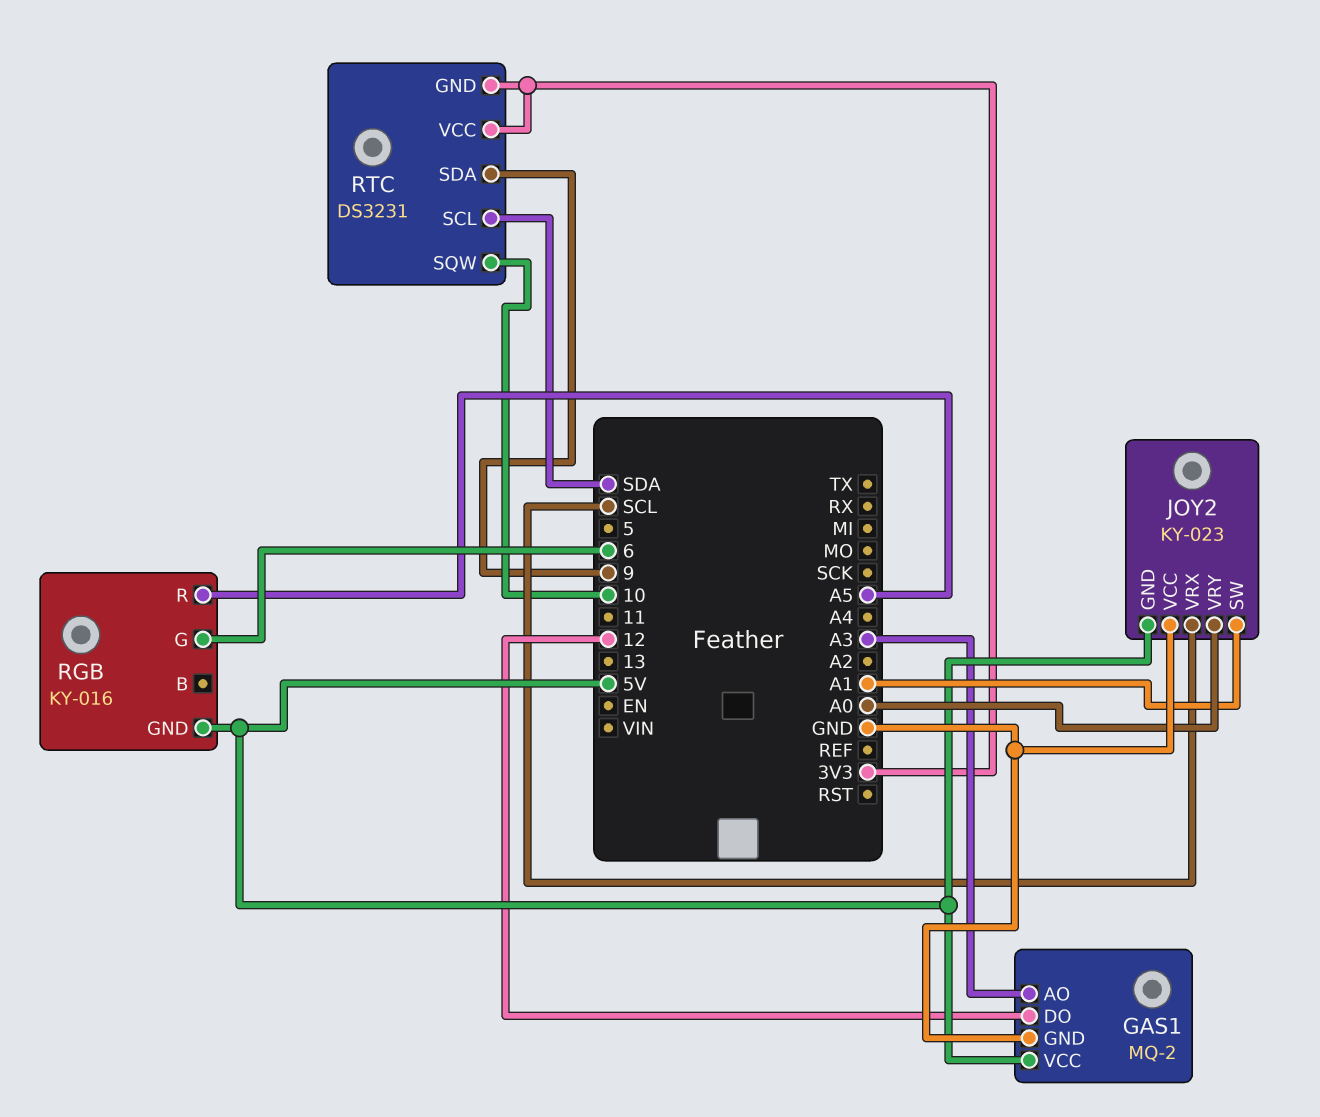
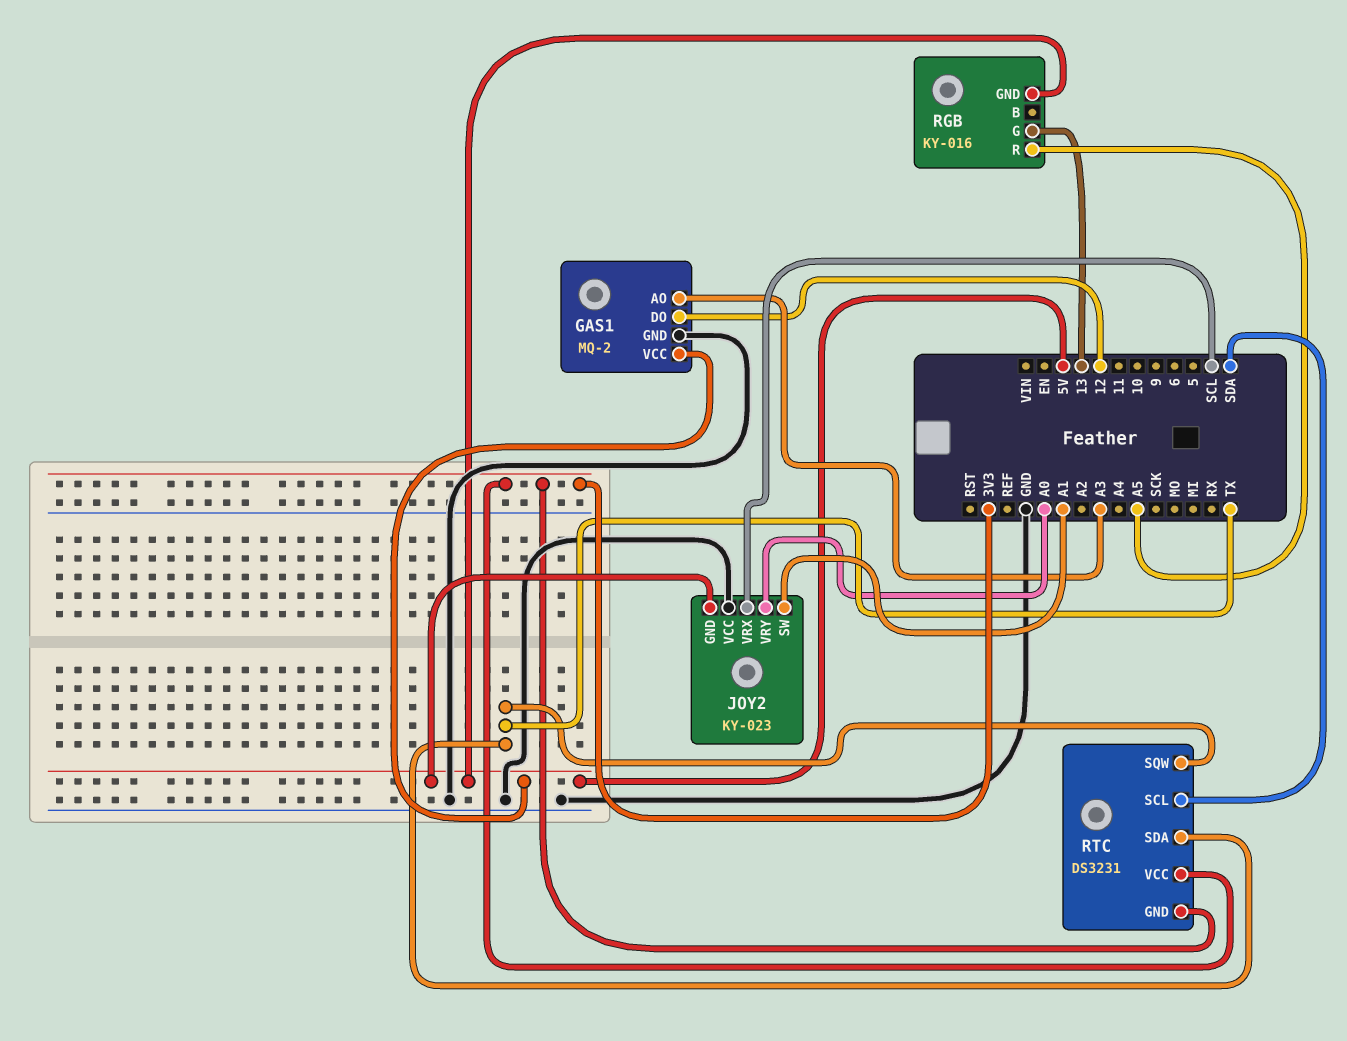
RGB pin G: 6 -> 13
RTC pin SDA: 9 -> TX
RTC pin SQW: 10 -> TX

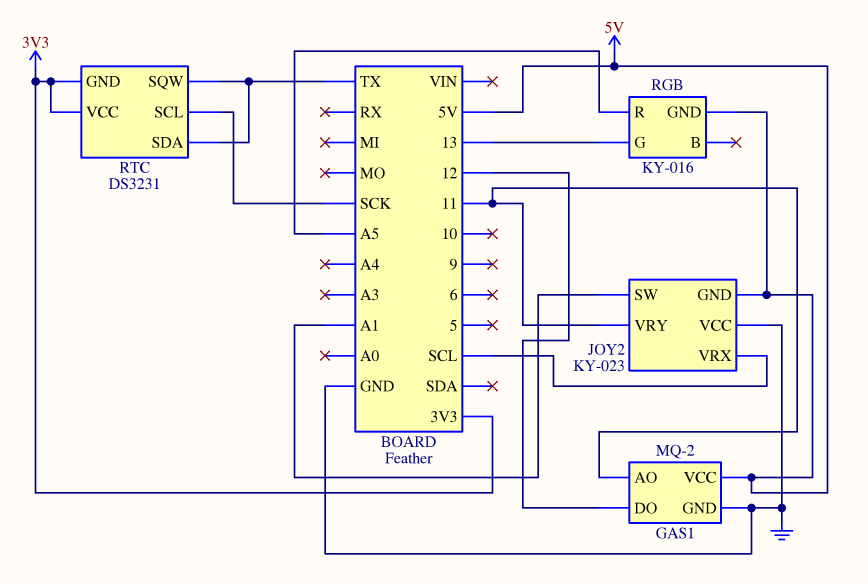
GAS1 pin AO: A3 -> 11
JOY2 pin VRY: A0 -> 11
RTC pin SCL: SDA -> SCK

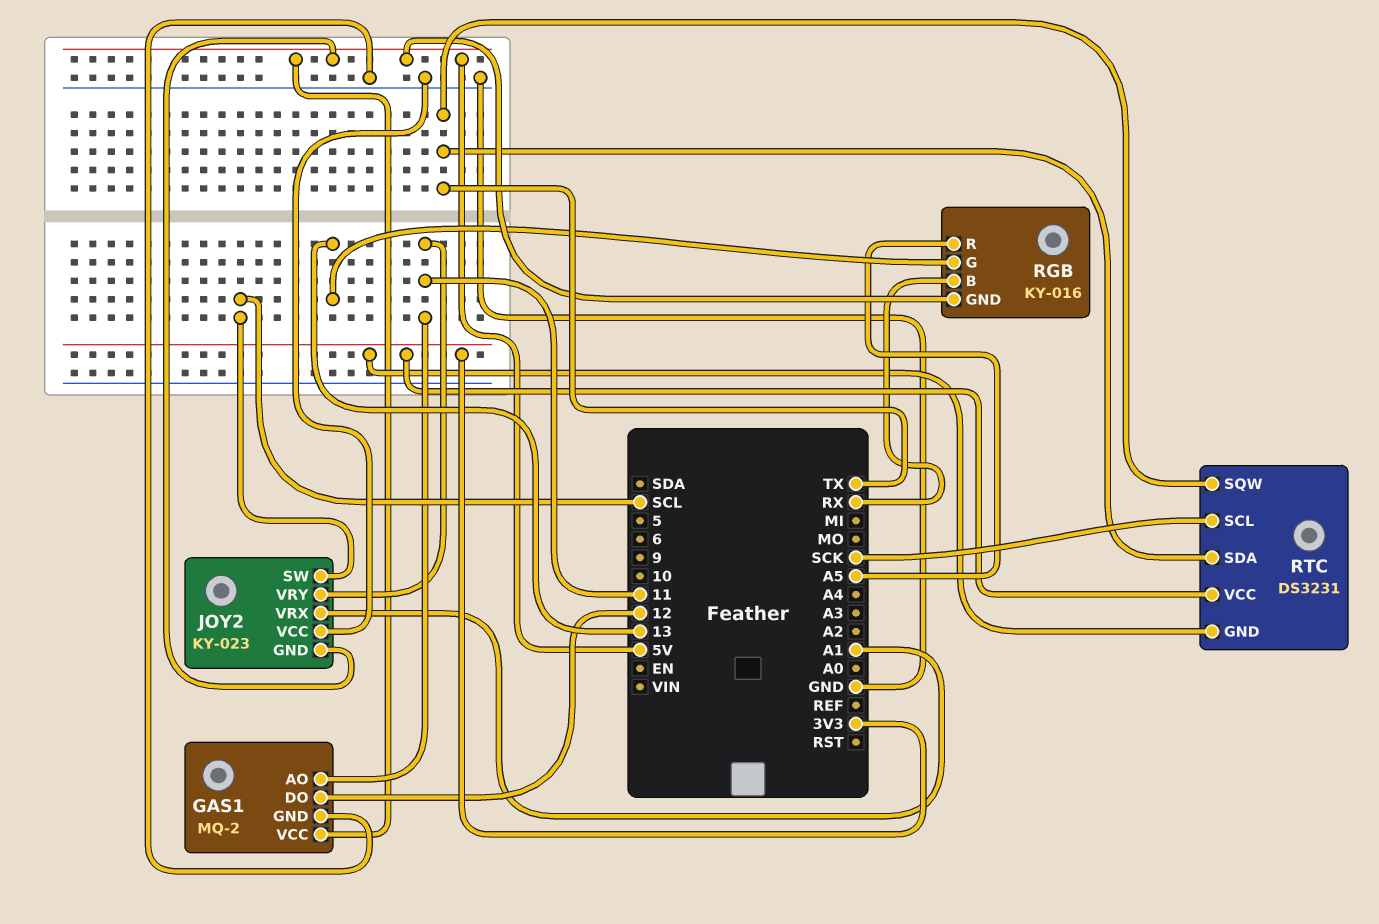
JOY2 pin SW: A1 -> SCL
JOY2 pin VRX: SCL -> A1
RGB pin B: none -> RX

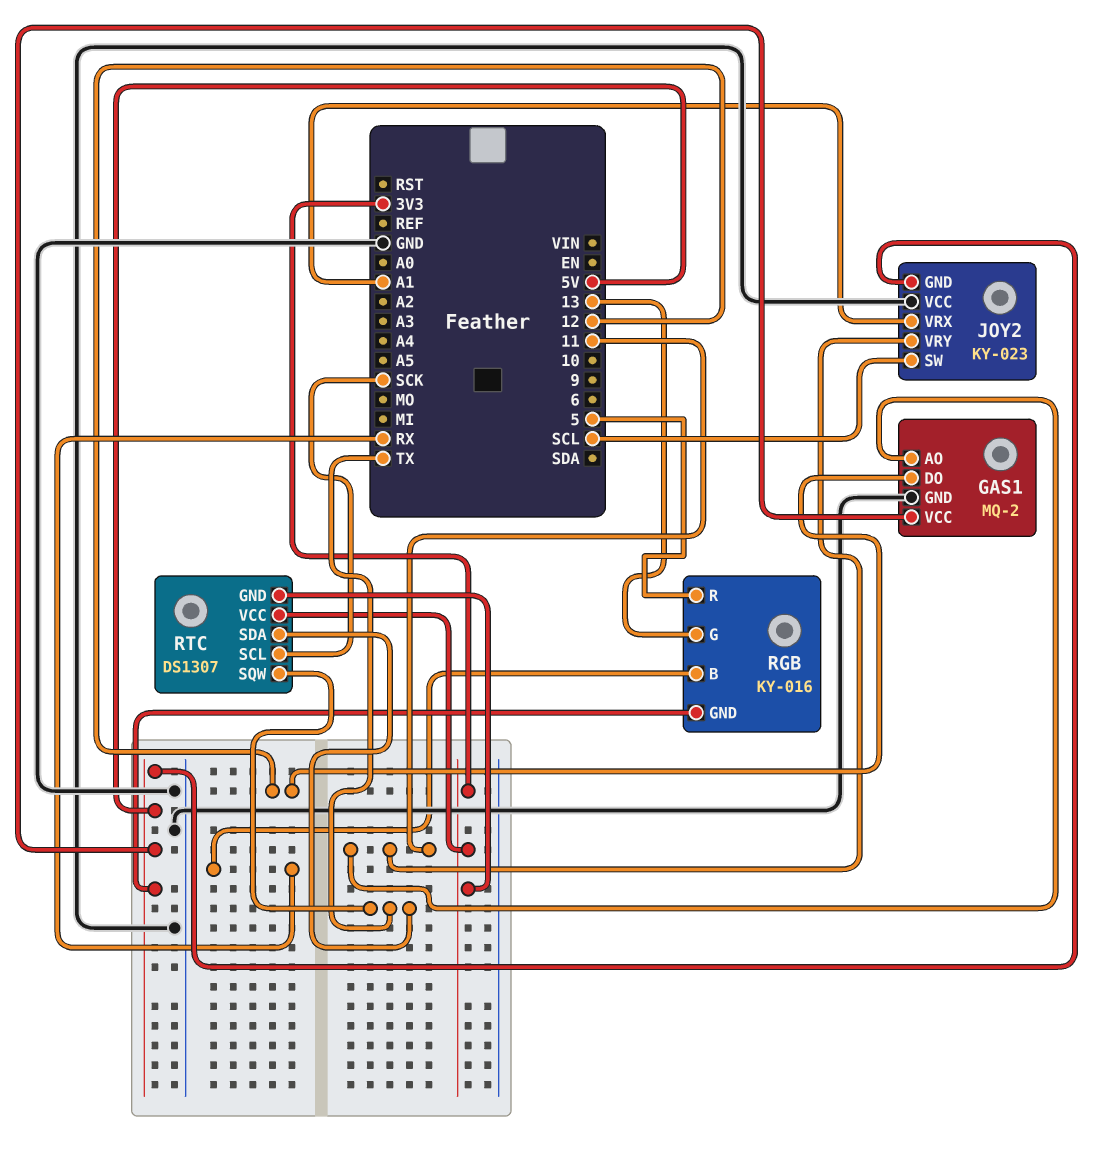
RGB pin R: A5 -> 5
RTC: DS3231 -> DS1307

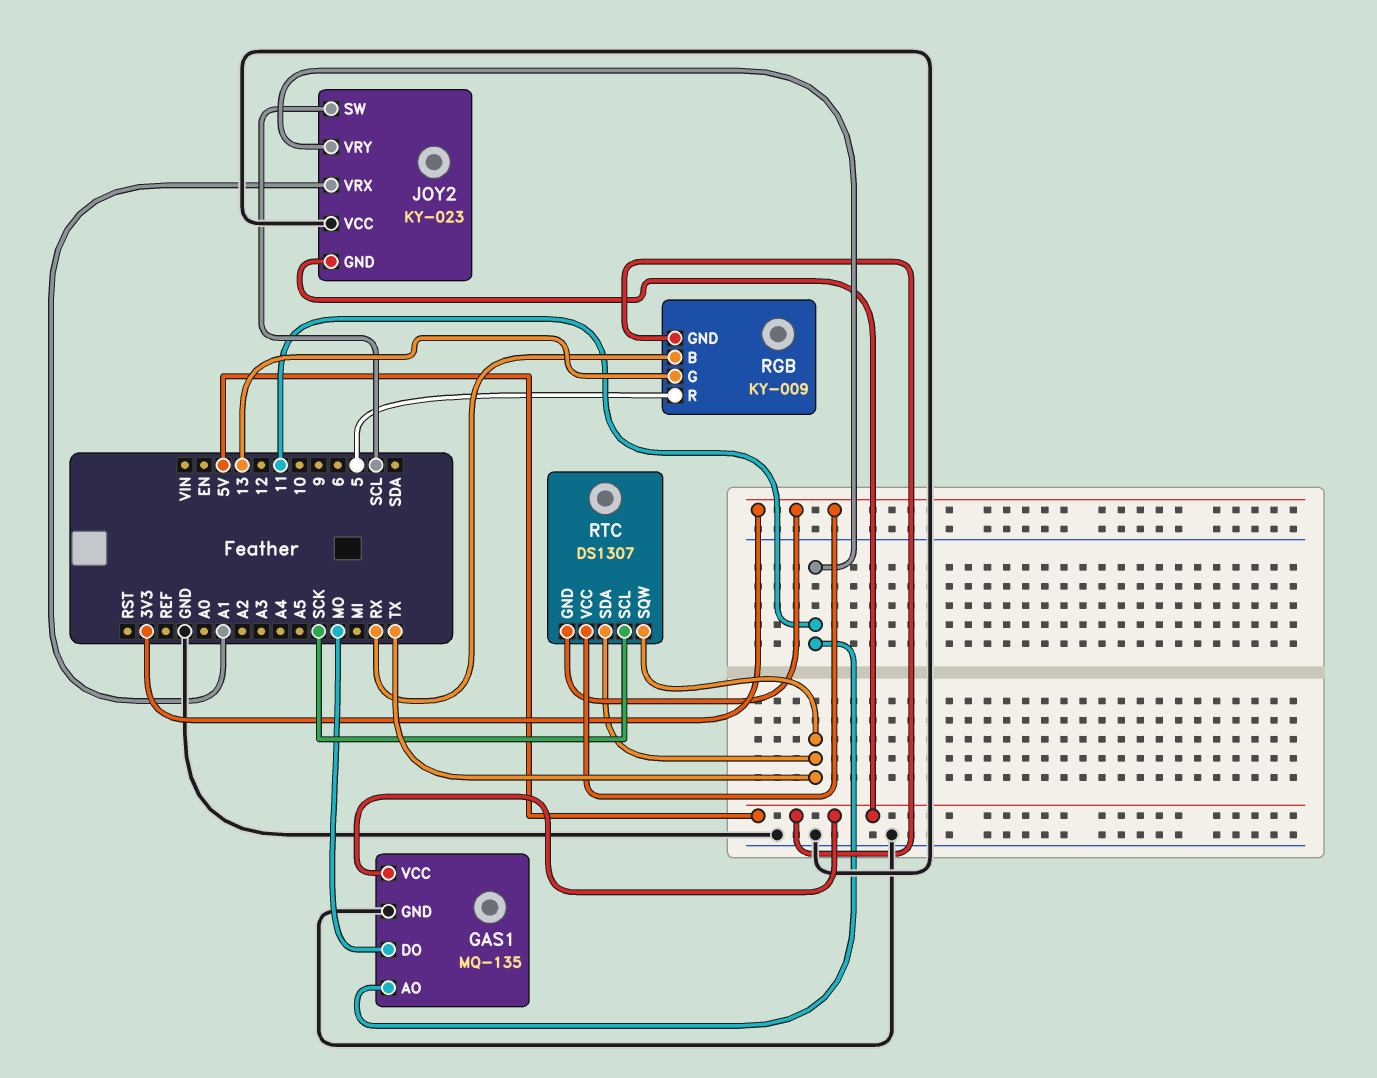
GAS1: MQ-2 -> MQ-135
GAS1 pin DO: 12 -> MO
RGB: KY-016 -> KY-009

